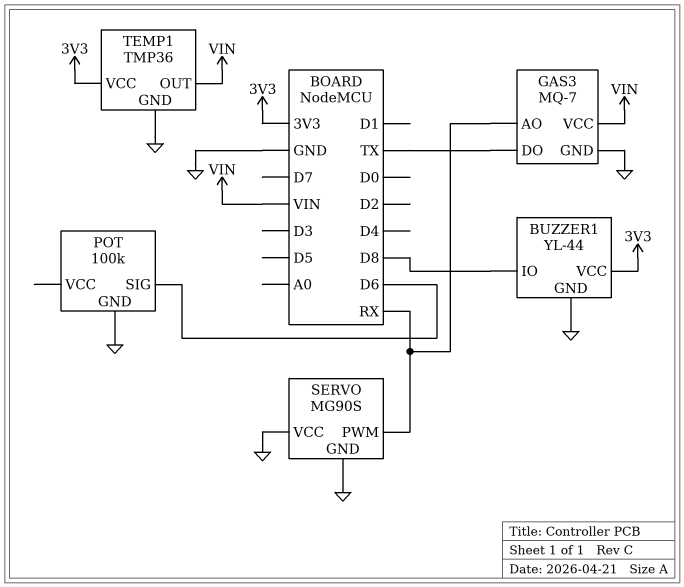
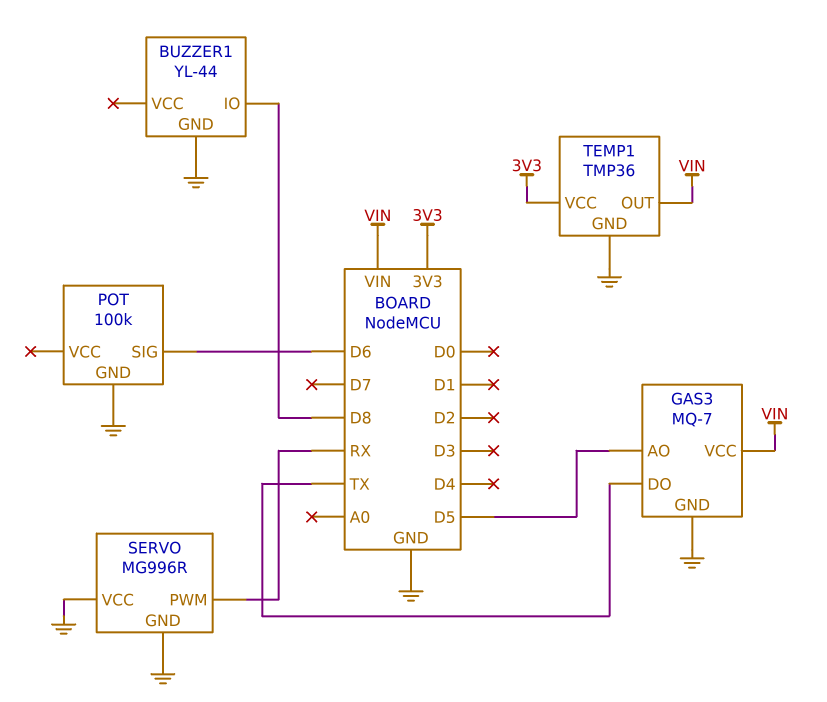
BUZZER1 pin VCC: 3V3 -> none
GAS3 pin AO: RX -> D5
SERVO: MG90S -> MG996R

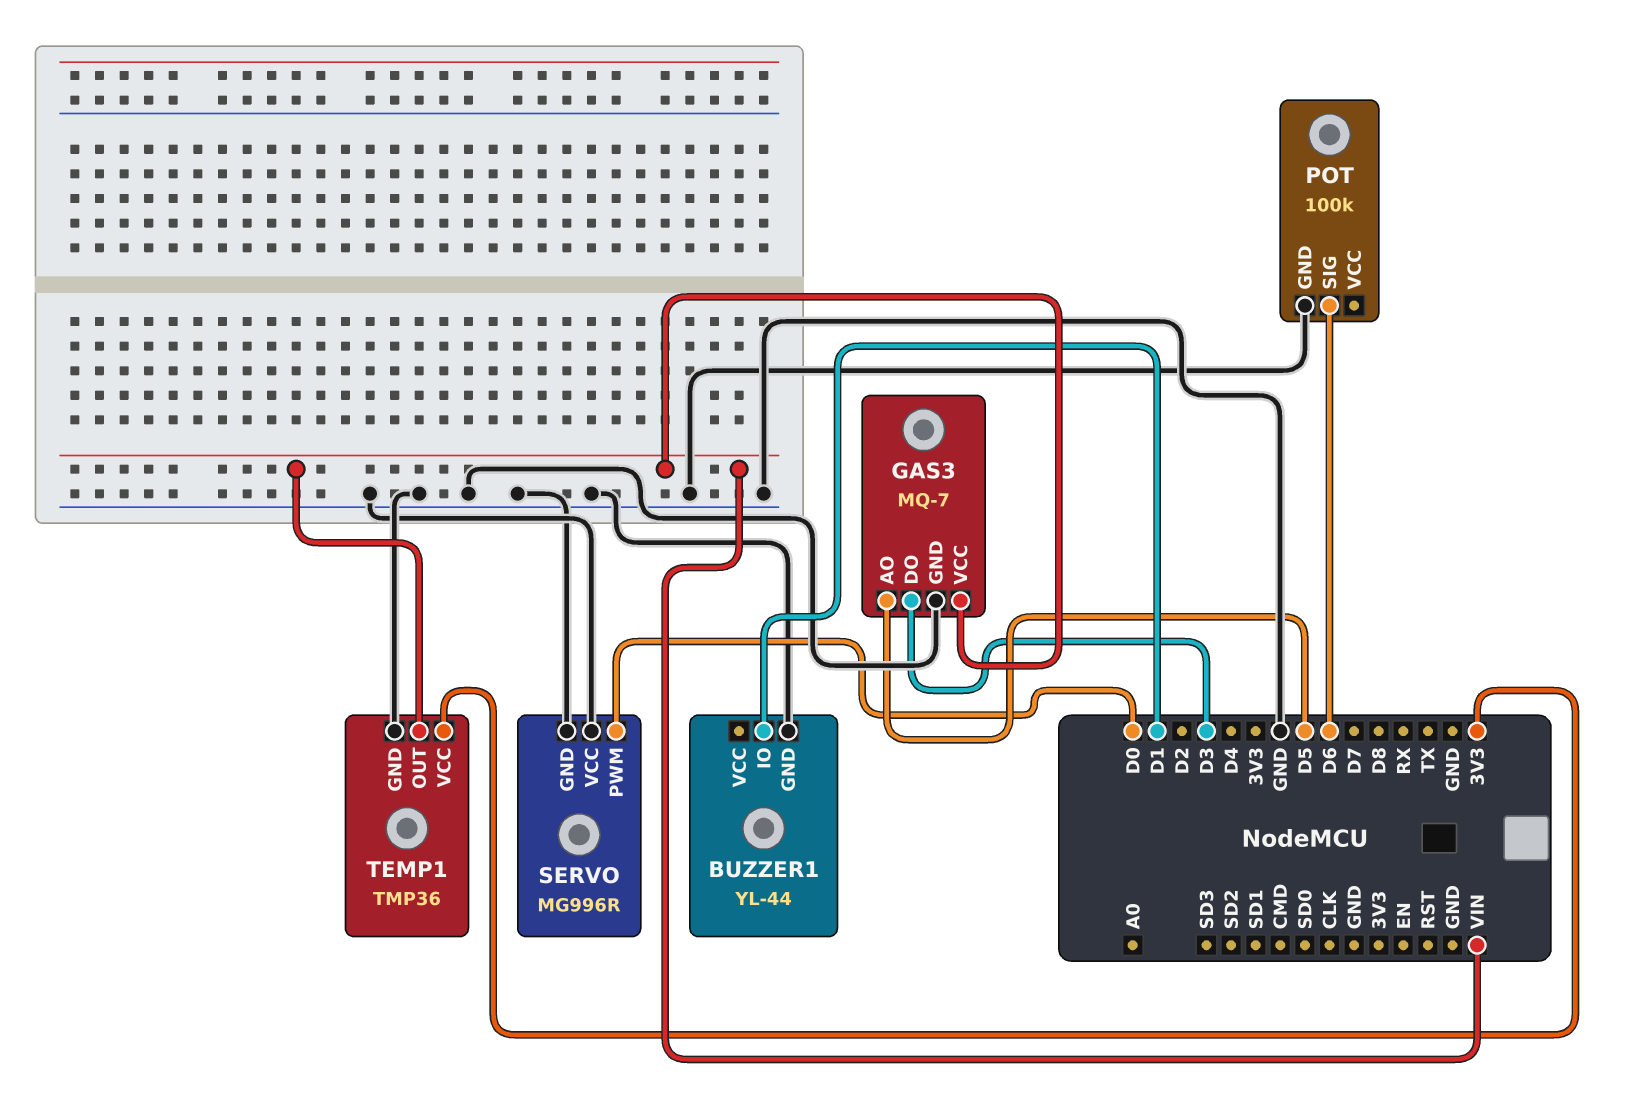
BUZZER1 pin IO: D8 -> D1
GAS3 pin DO: TX -> D3
SERVO pin PWM: RX -> D0

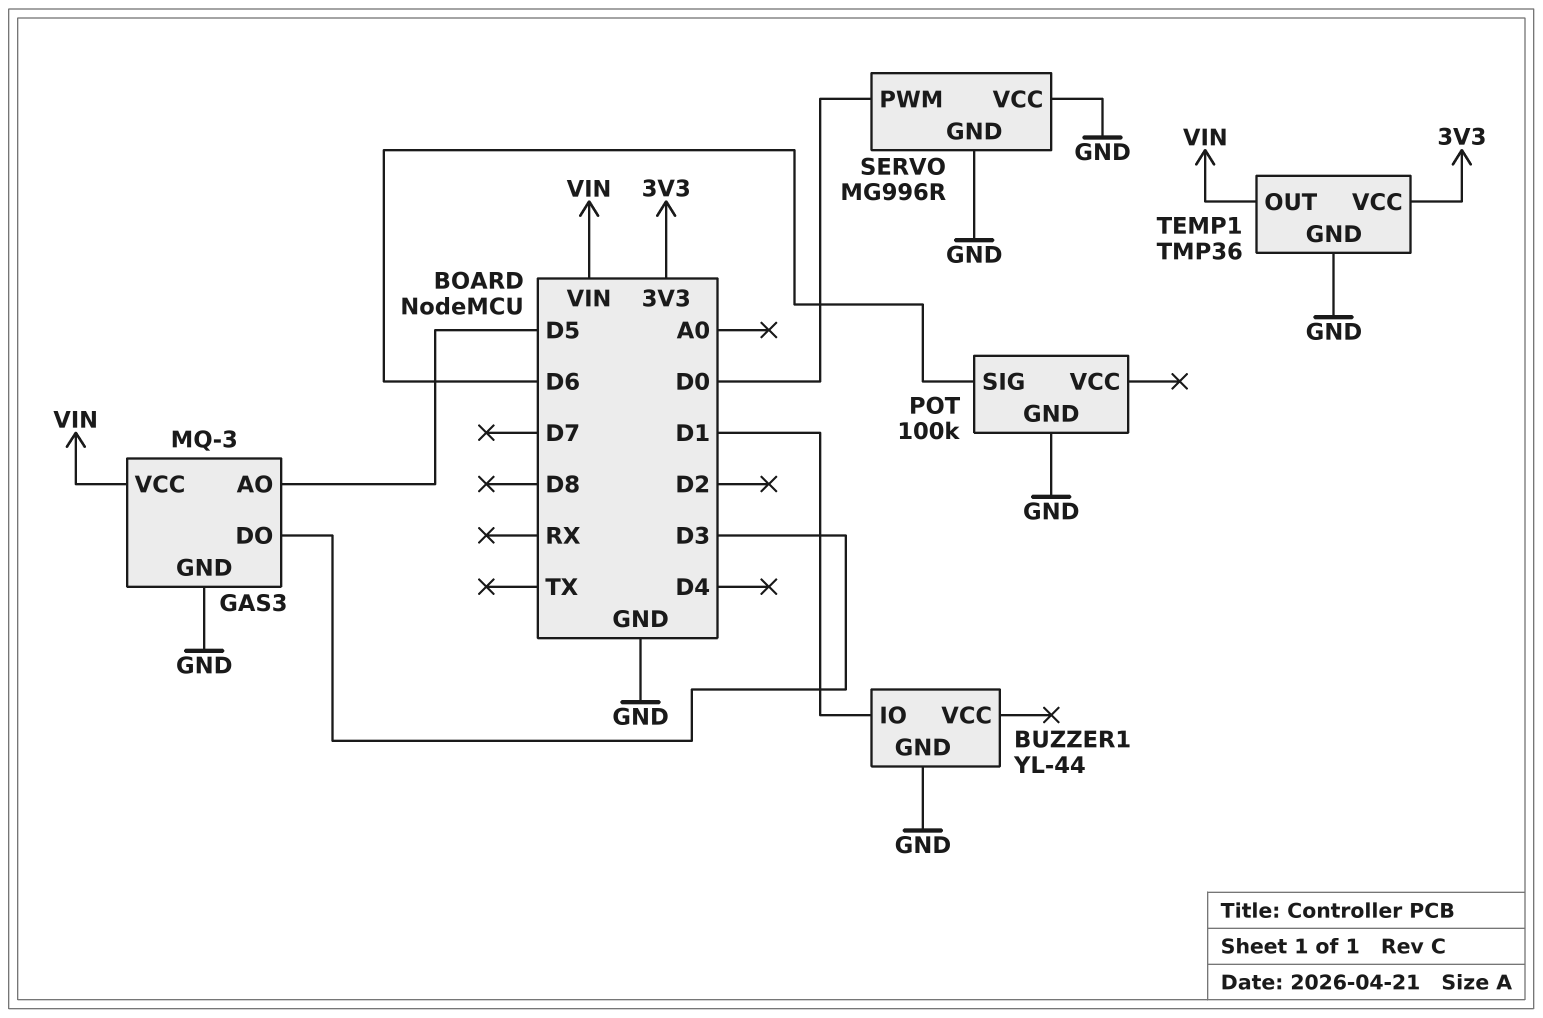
GAS3: MQ-7 -> MQ-3

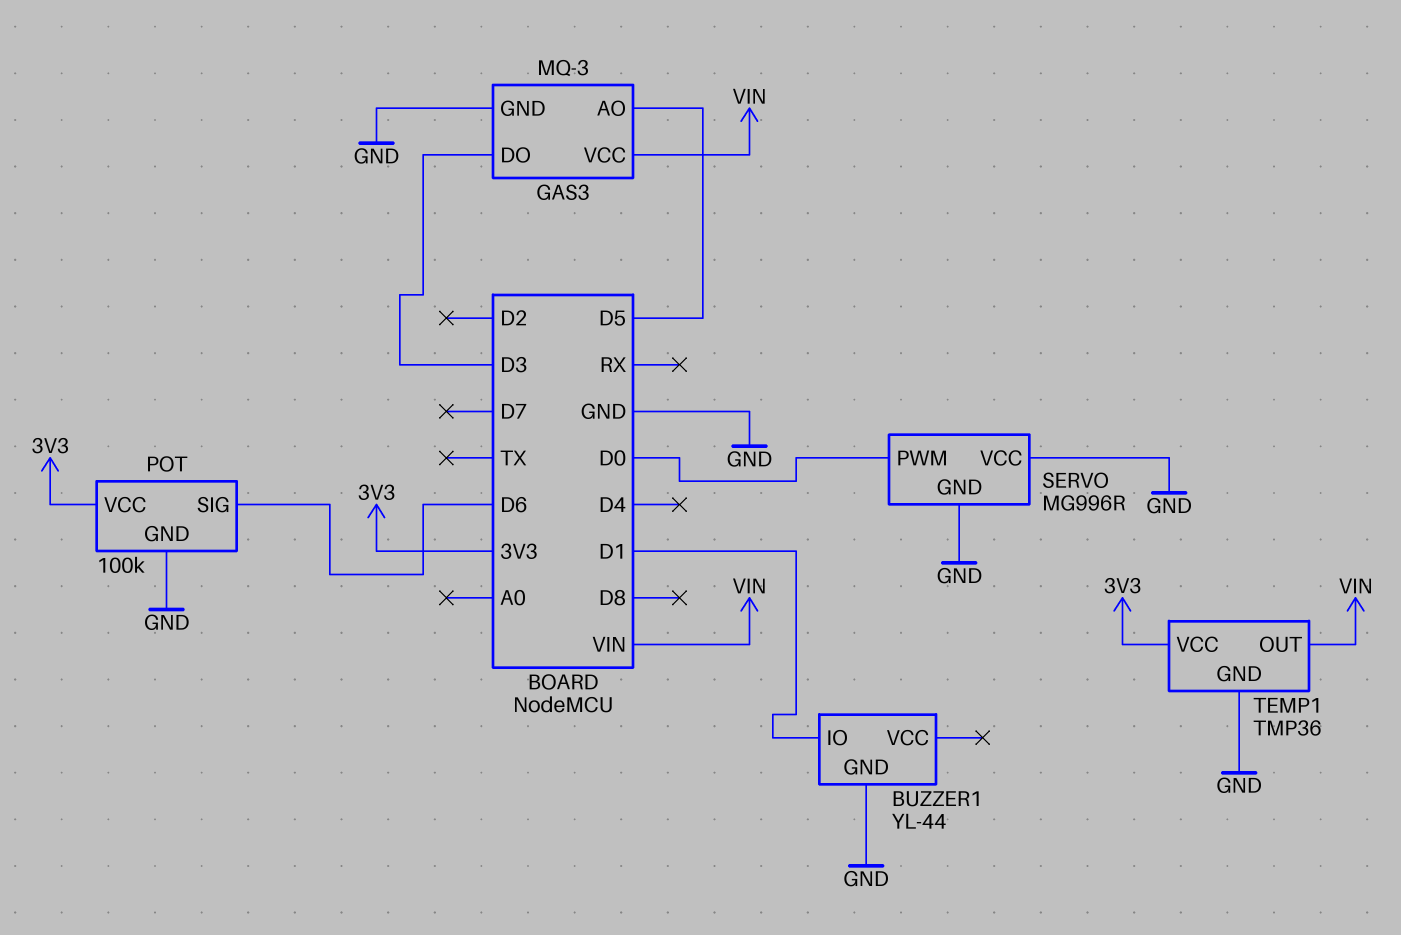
POT pin VCC: none -> 3V3

